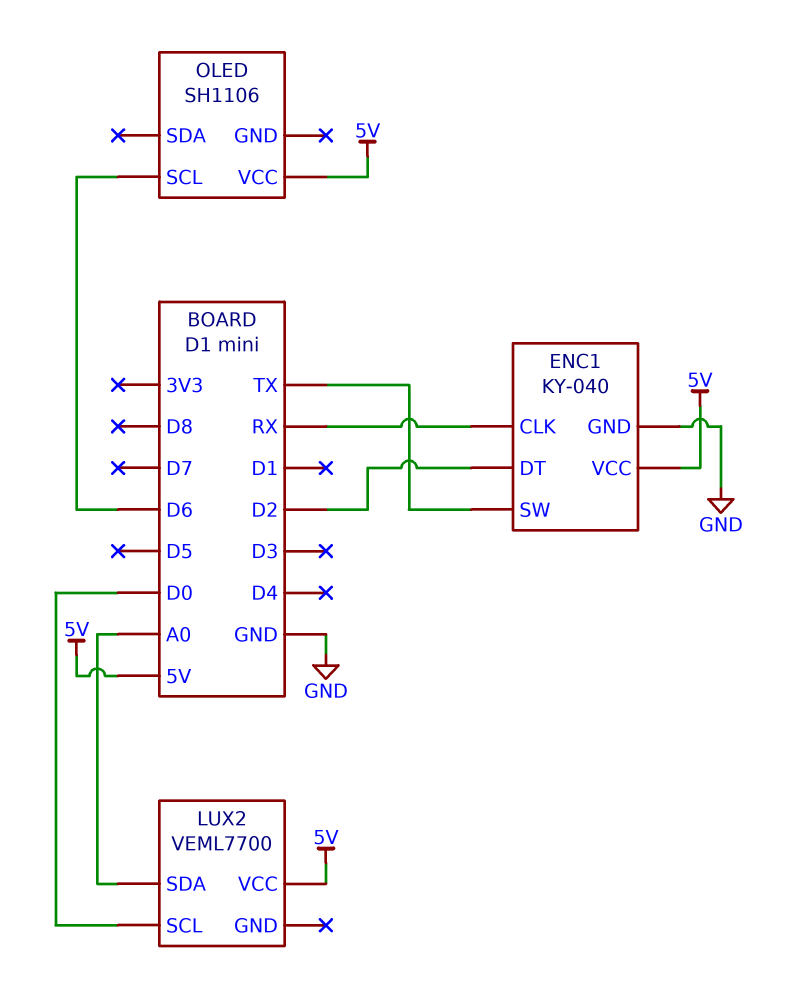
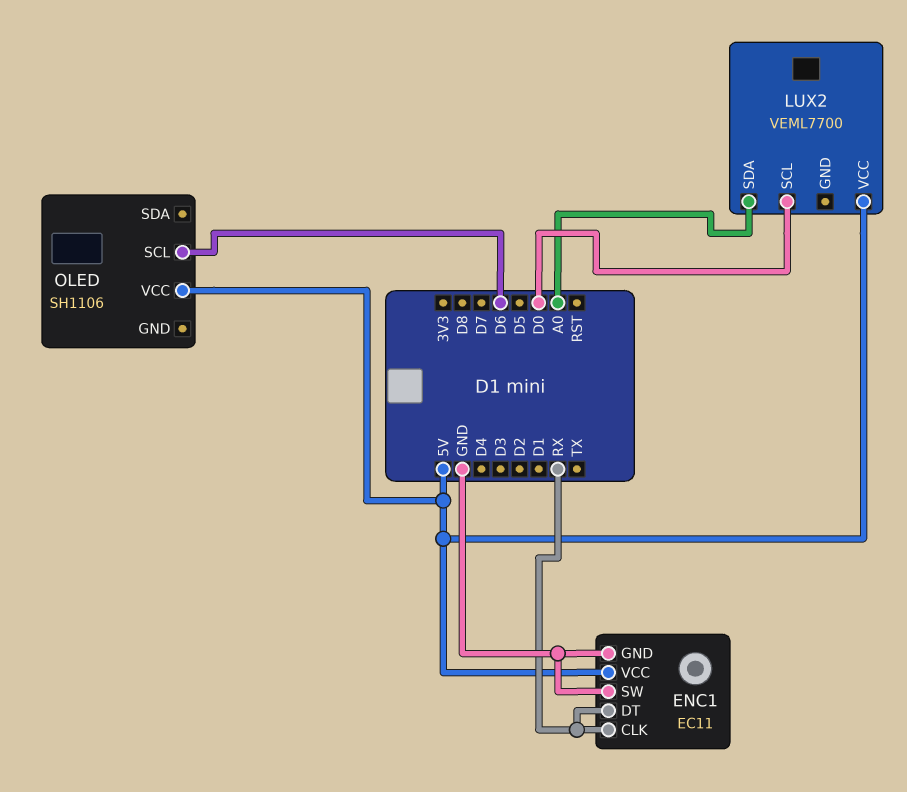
ENC1: KY-040 -> EC11
ENC1 pin DT: D2 -> RX
ENC1 pin SW: TX -> GND

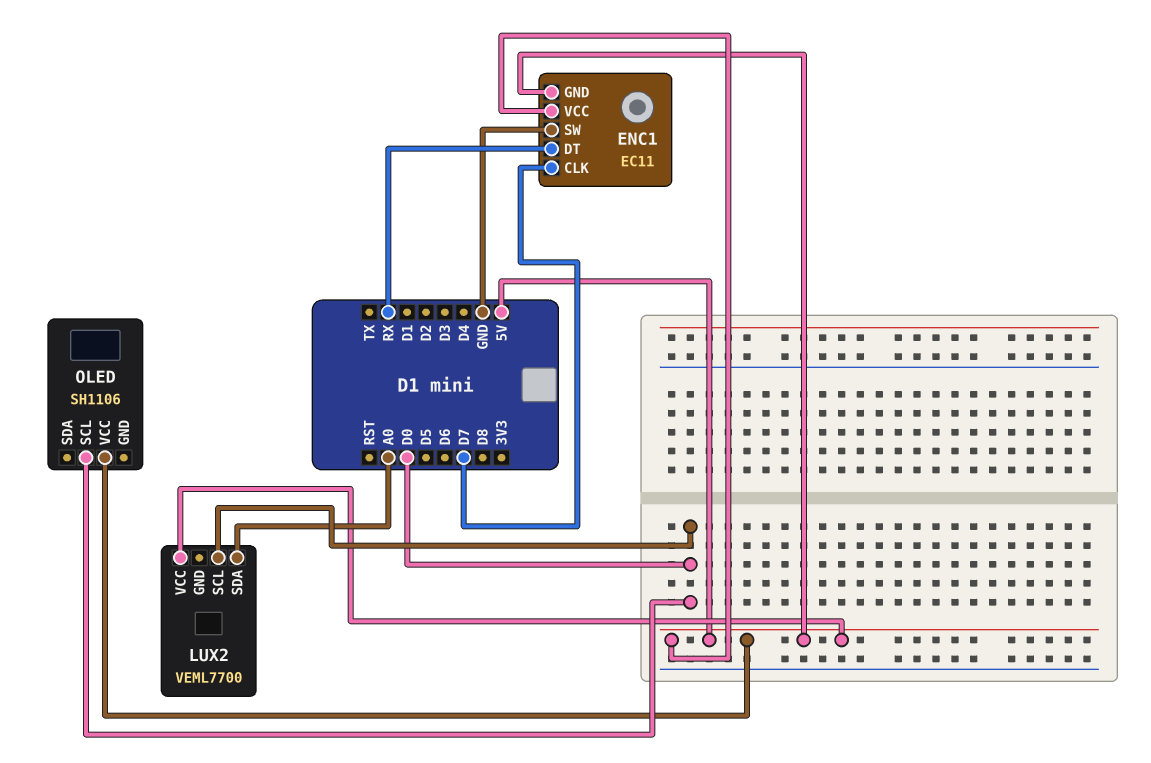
ENC1 pin CLK: RX -> D7
ENC1 pin GND: GND -> 5V
OLED pin SCL: D6 -> D0

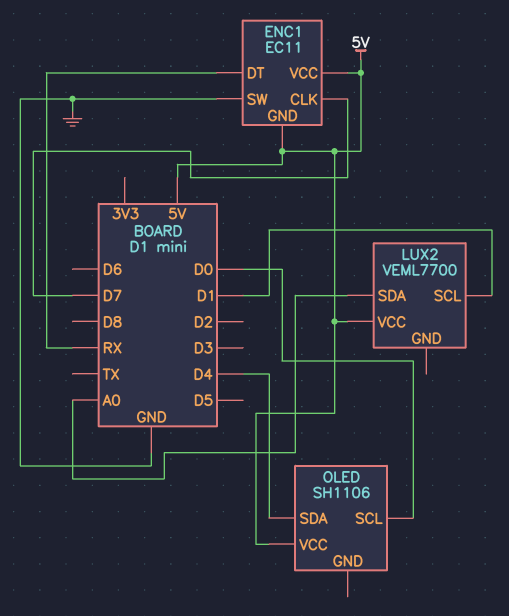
LUX2 pin SCL: D0 -> D1
OLED pin SDA: none -> D4

